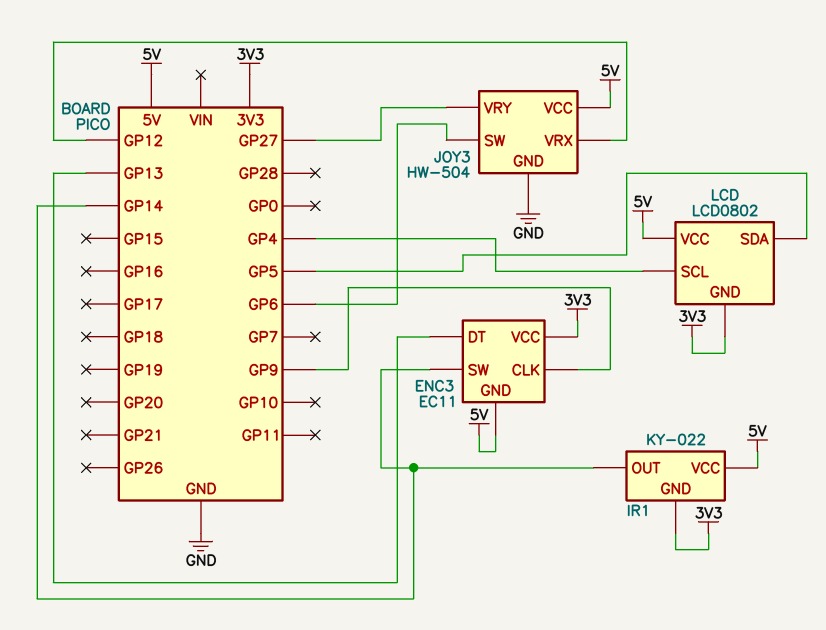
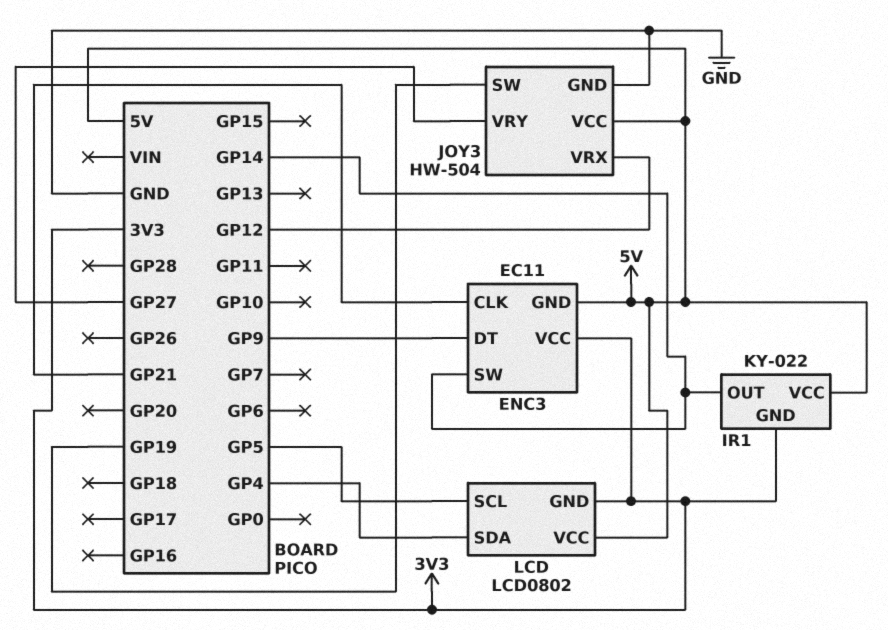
ENC3 pin CLK: GP9 -> GP21
ENC3 pin DT: GP13 -> GP9
JOY3 pin SW: GP6 -> GP19
LCD pin SCL: GP4 -> GP5
LCD pin SDA: GP5 -> GP4

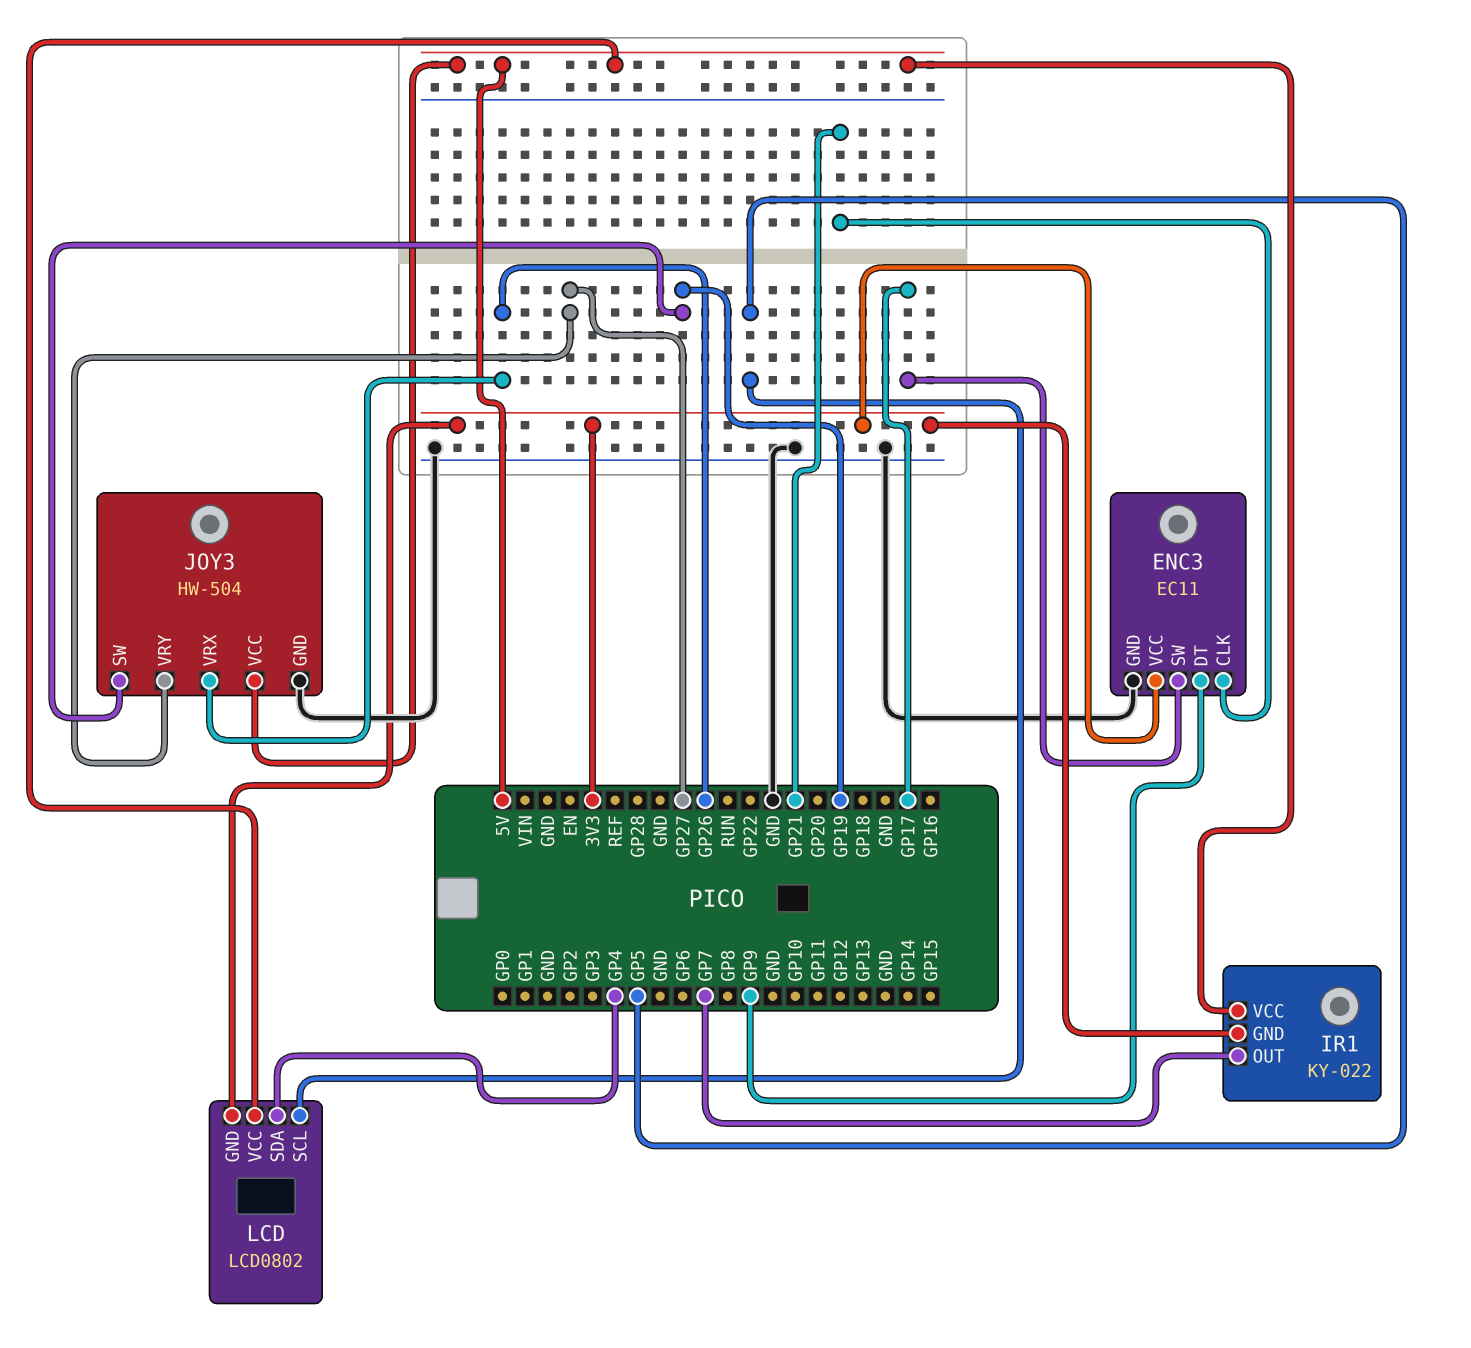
ENC3 pin GND: 5V -> GND
ENC3 pin SW: GP14 -> GP17
IR1 pin OUT: GP14 -> GP7
JOY3 pin VRX: GP12 -> GP26

